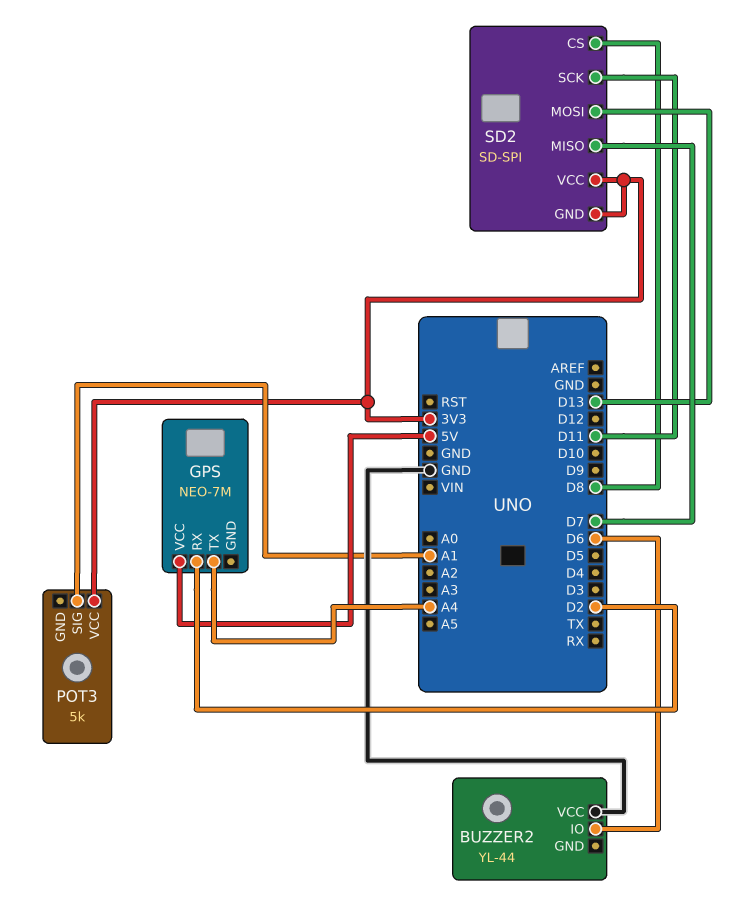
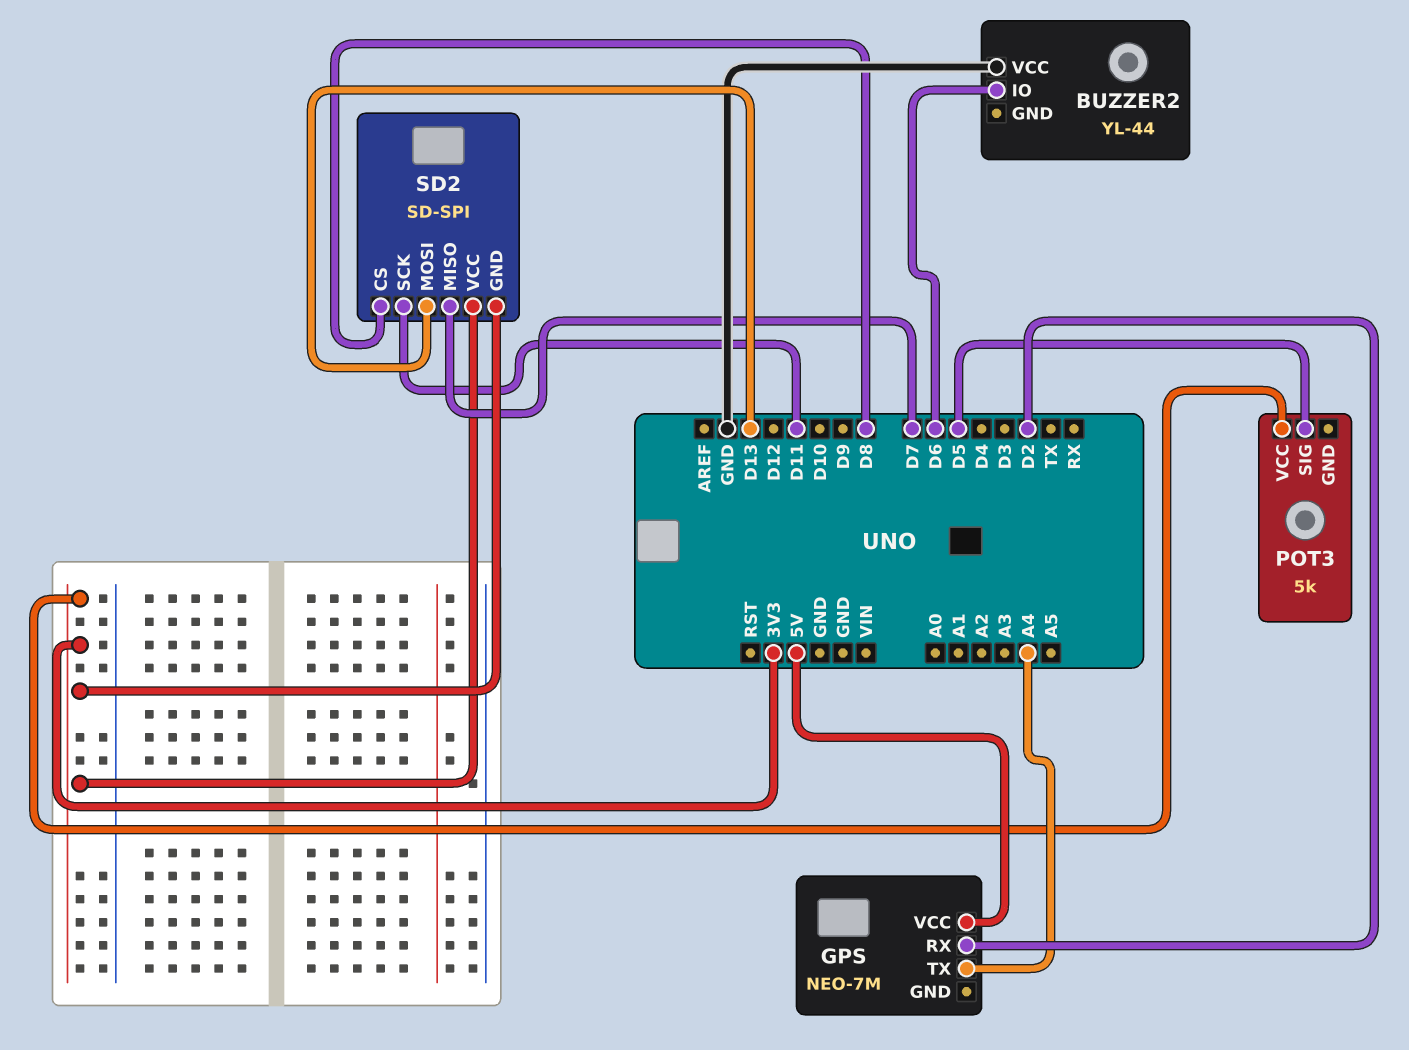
POT3 pin SIG: A1 -> D5

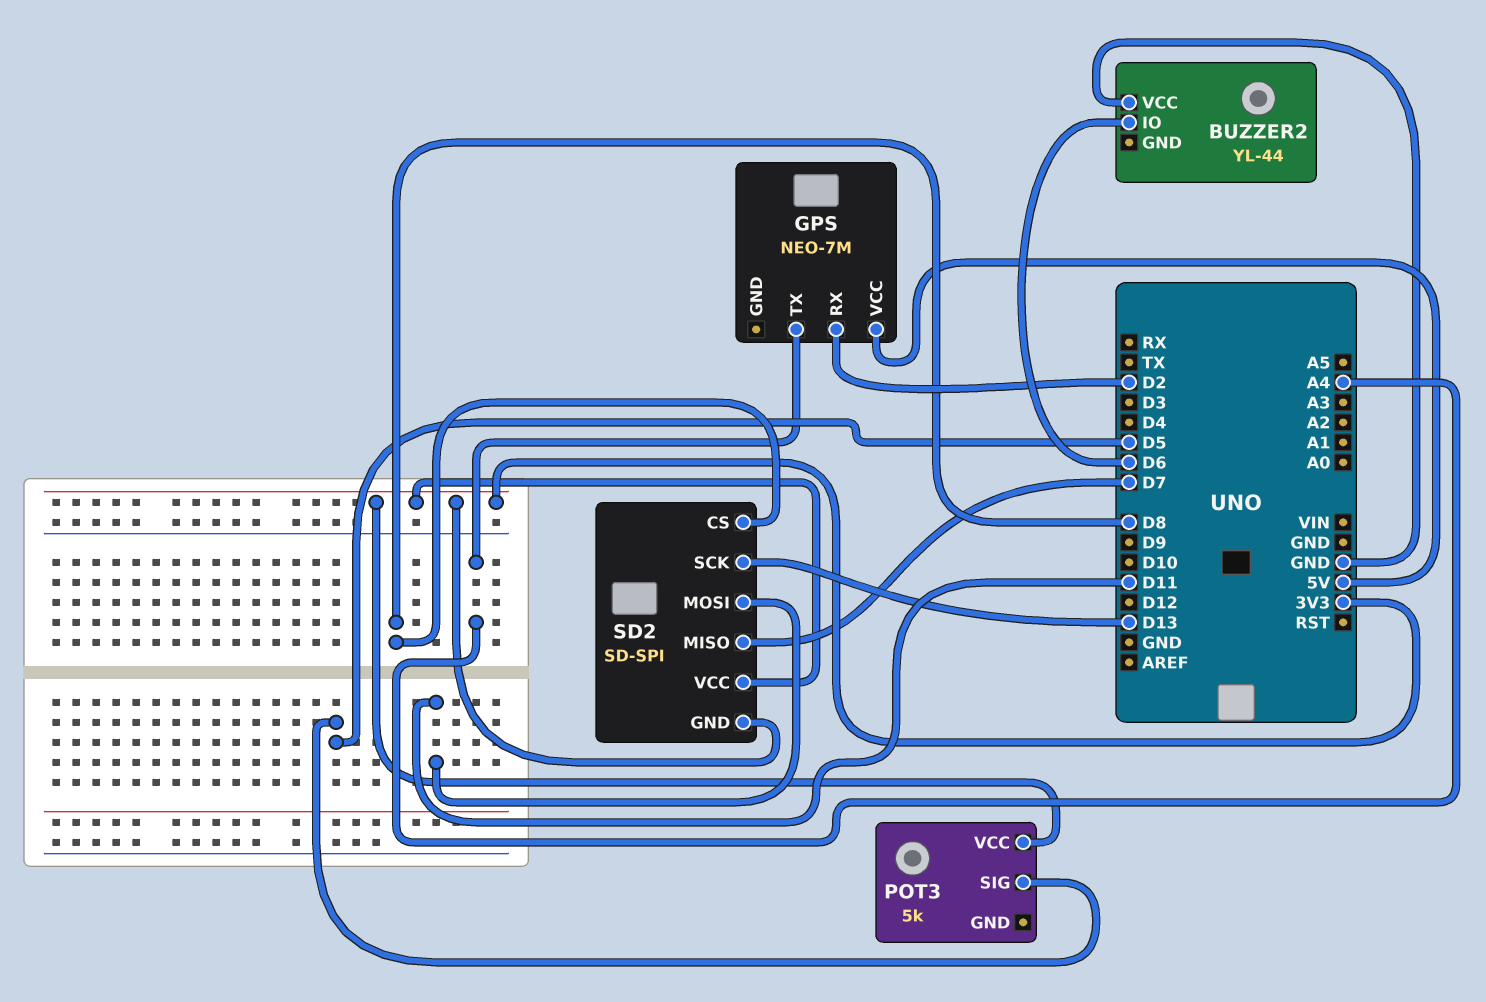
SD2 pin MOSI: D13 -> D11
SD2 pin SCK: D11 -> D13

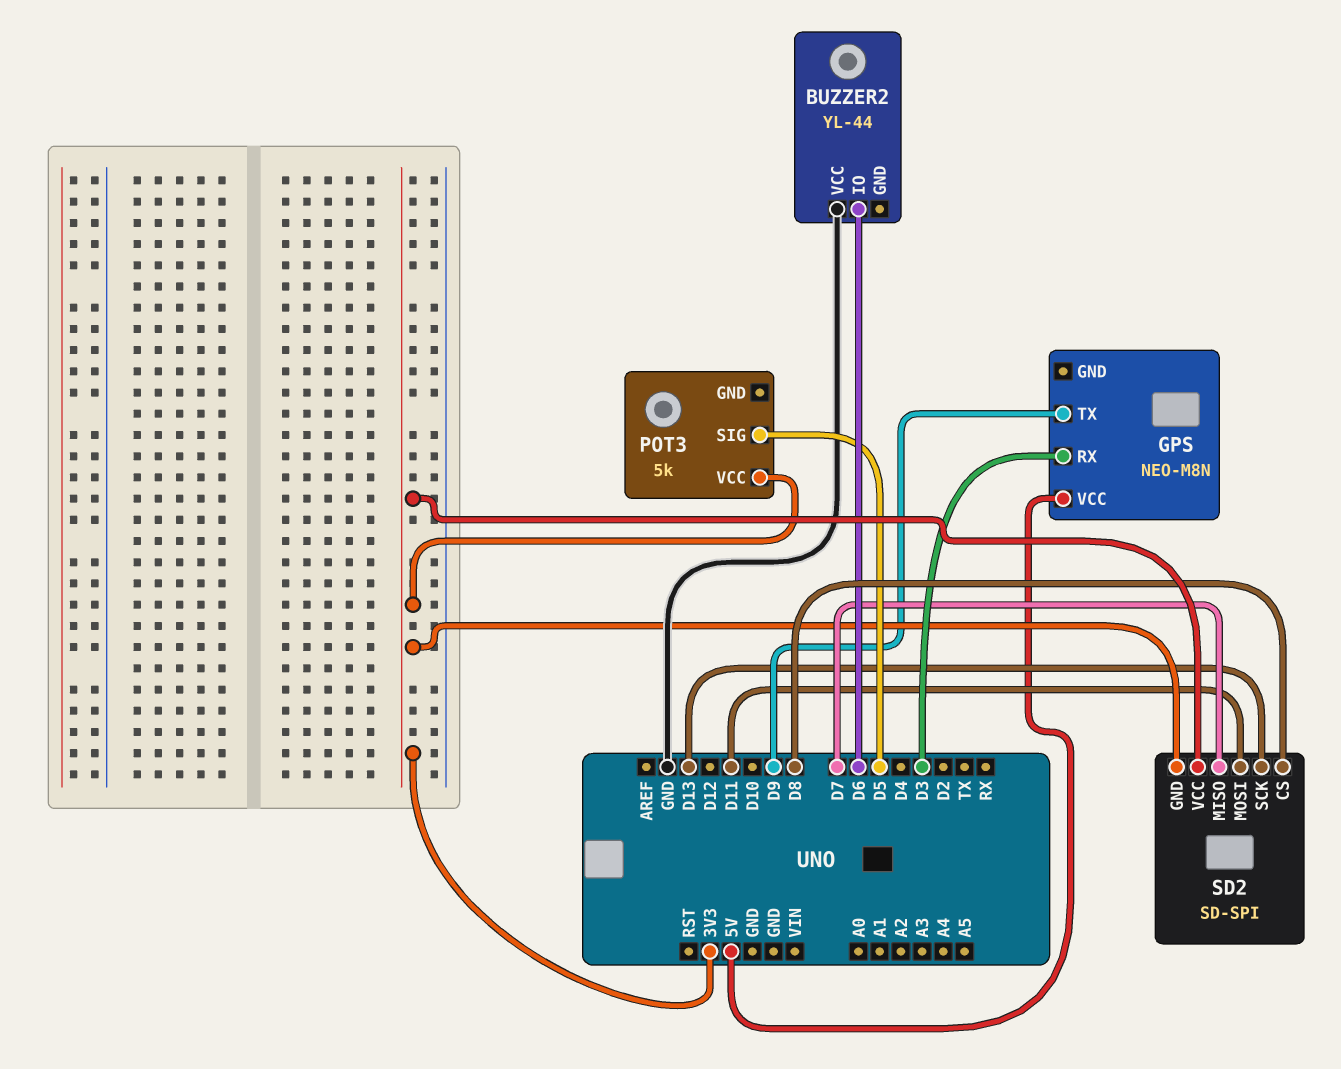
GPS: NEO-7M -> NEO-M8N
GPS pin RX: D2 -> D3
GPS pin TX: A4 -> D9

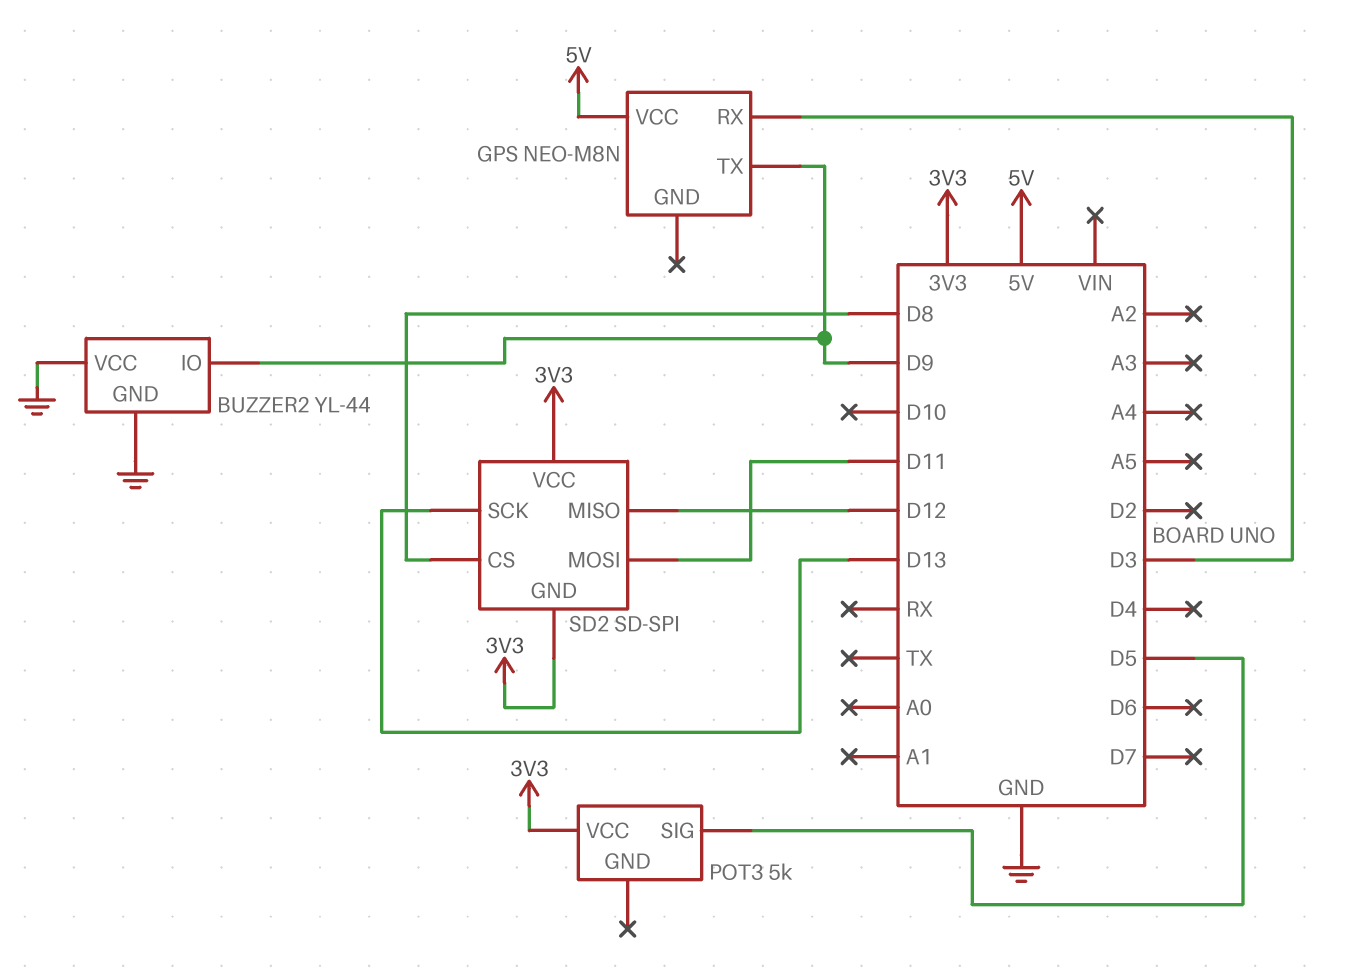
BUZZER2 pin GND: none -> GND
BUZZER2 pin IO: D6 -> D9
SD2 pin MISO: D7 -> D12

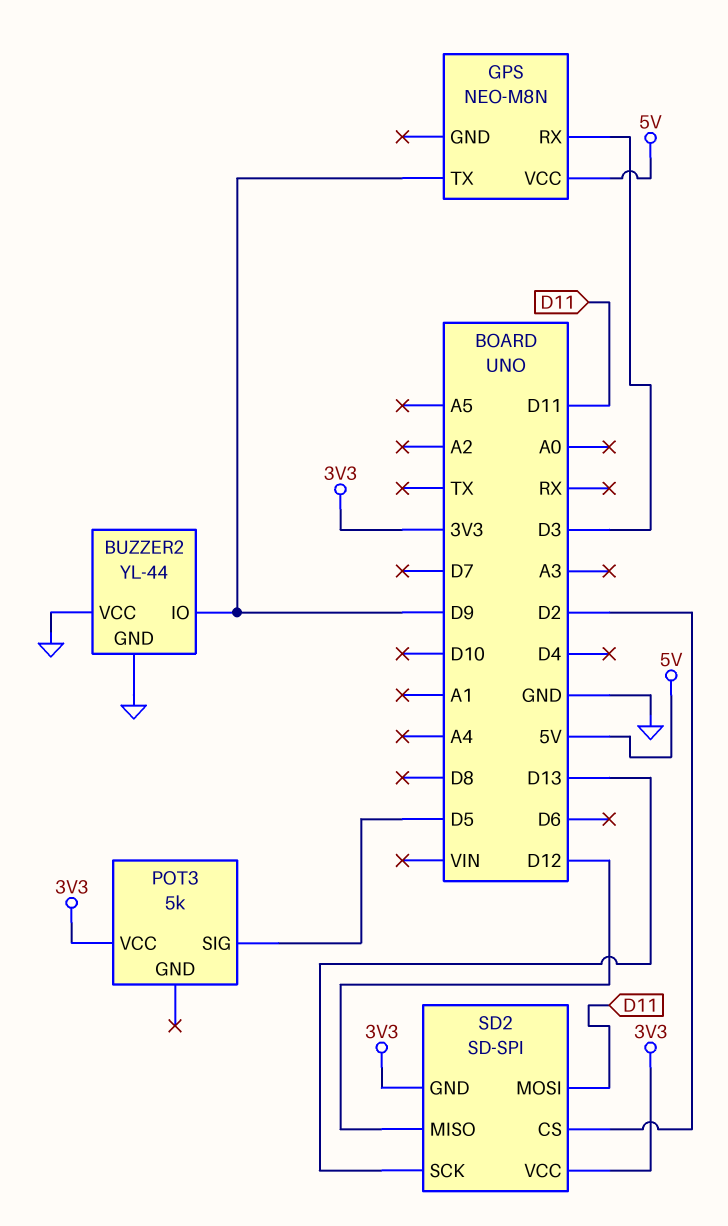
SD2 pin CS: D8 -> D2

